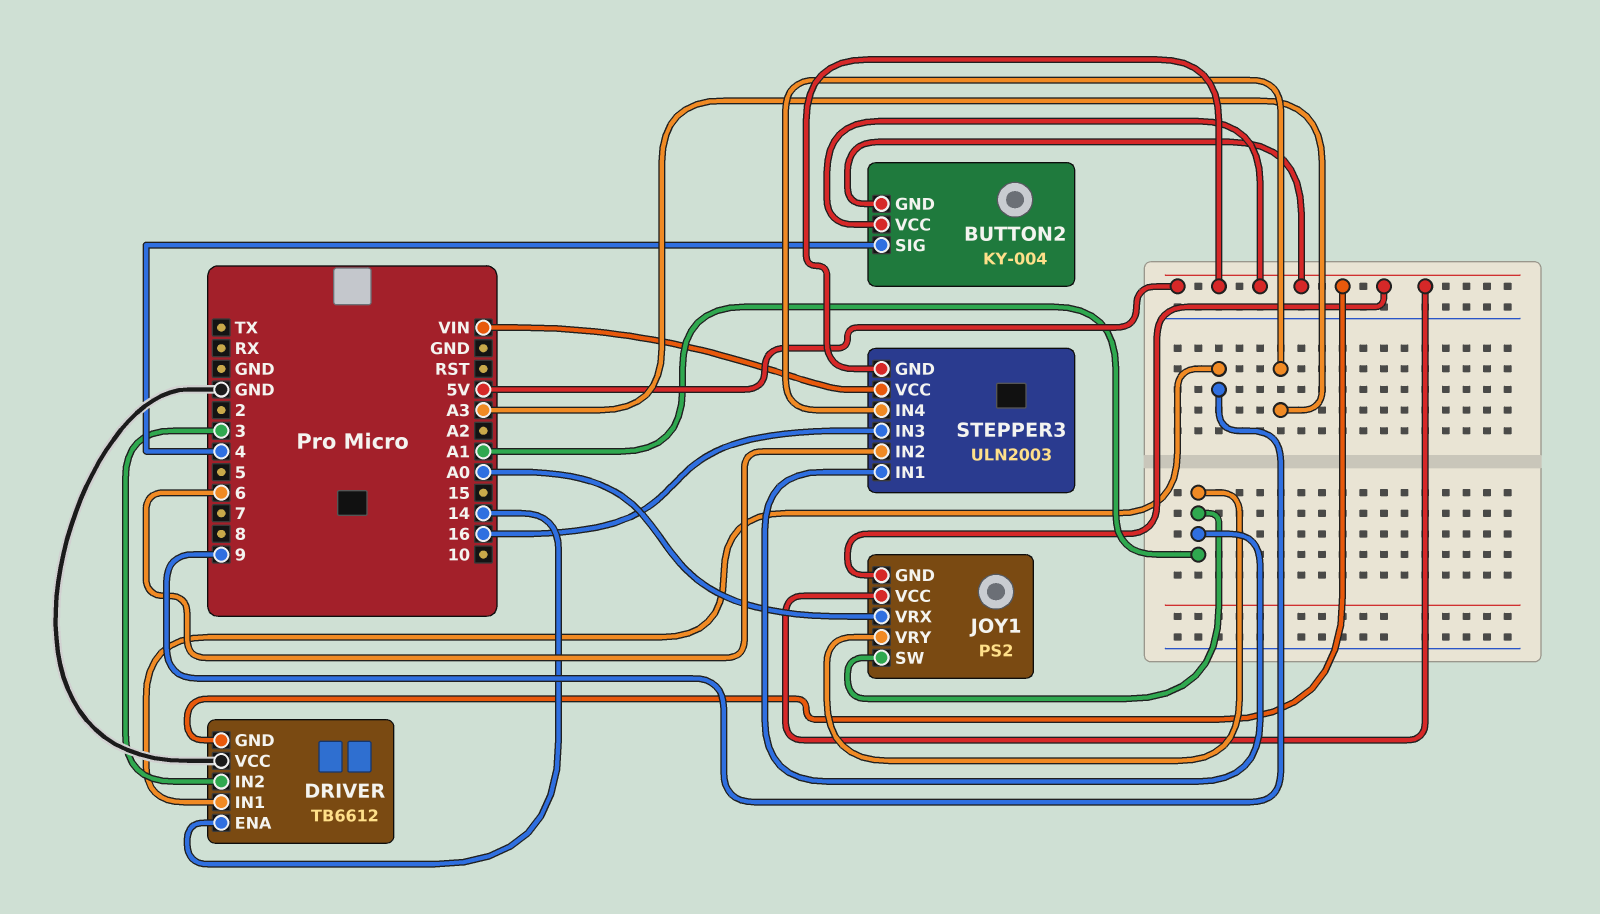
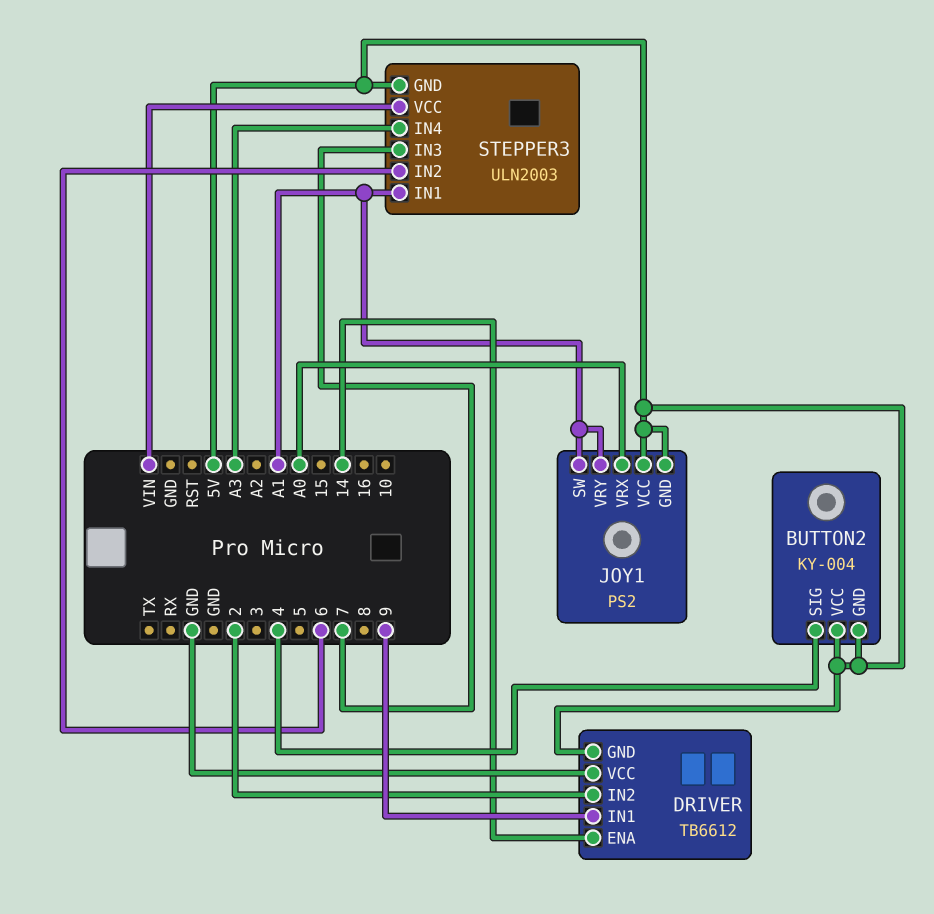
DRIVER pin IN2: 3 -> 2
STEPPER3 pin IN3: 16 -> 7

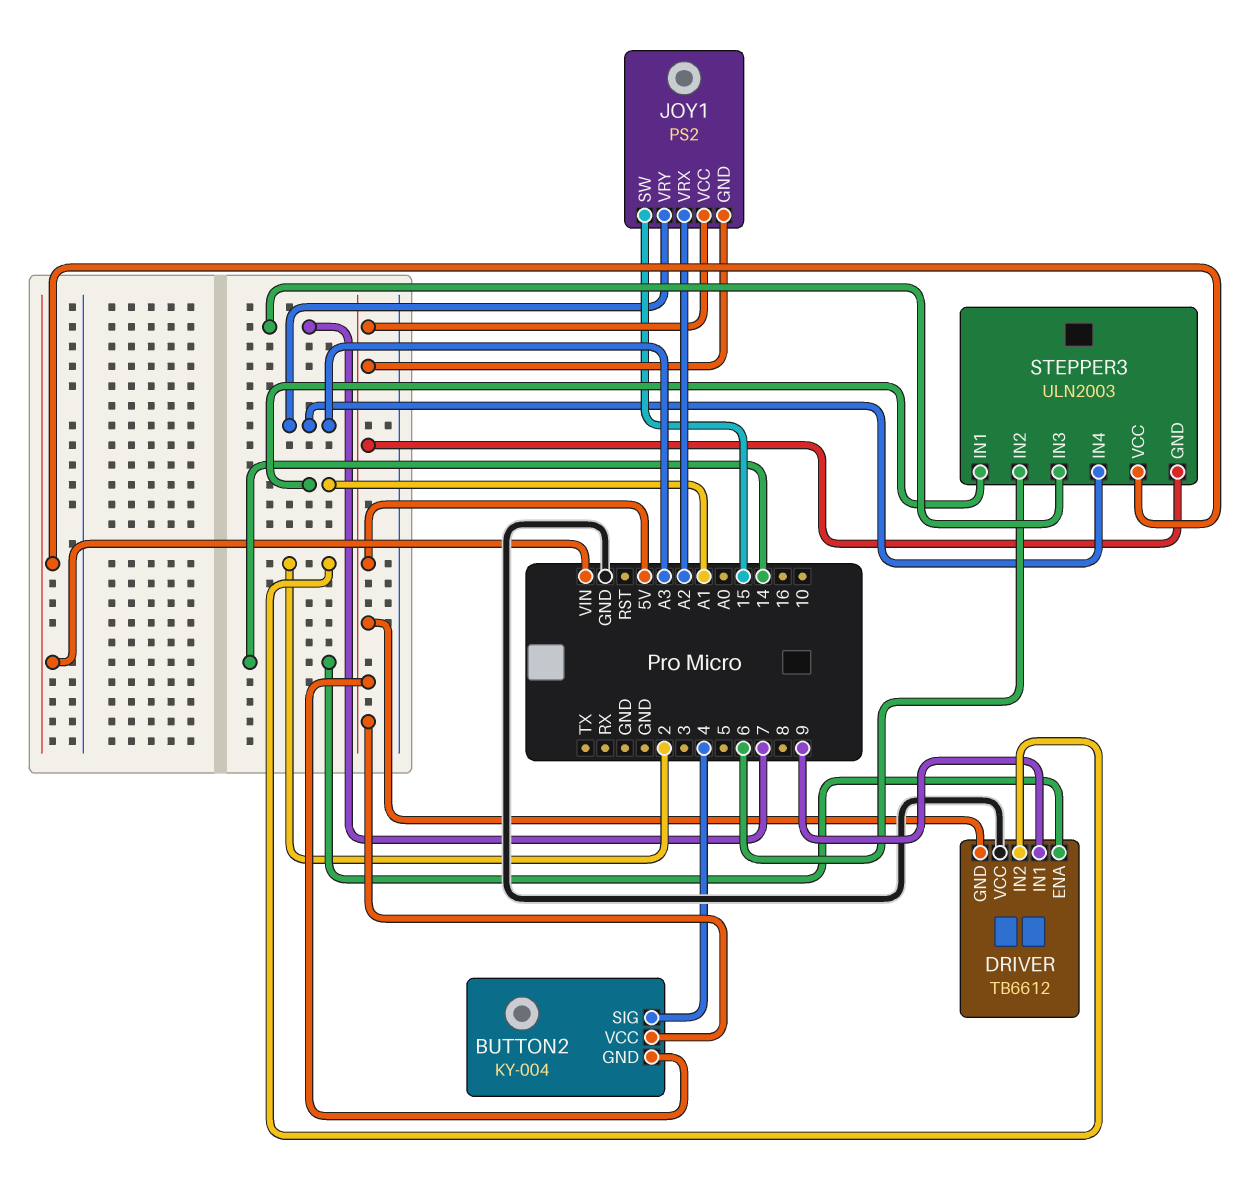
JOY1 pin SW: A1 -> 15
JOY1 pin VRX: A0 -> A2
JOY1 pin VRY: A1 -> A3

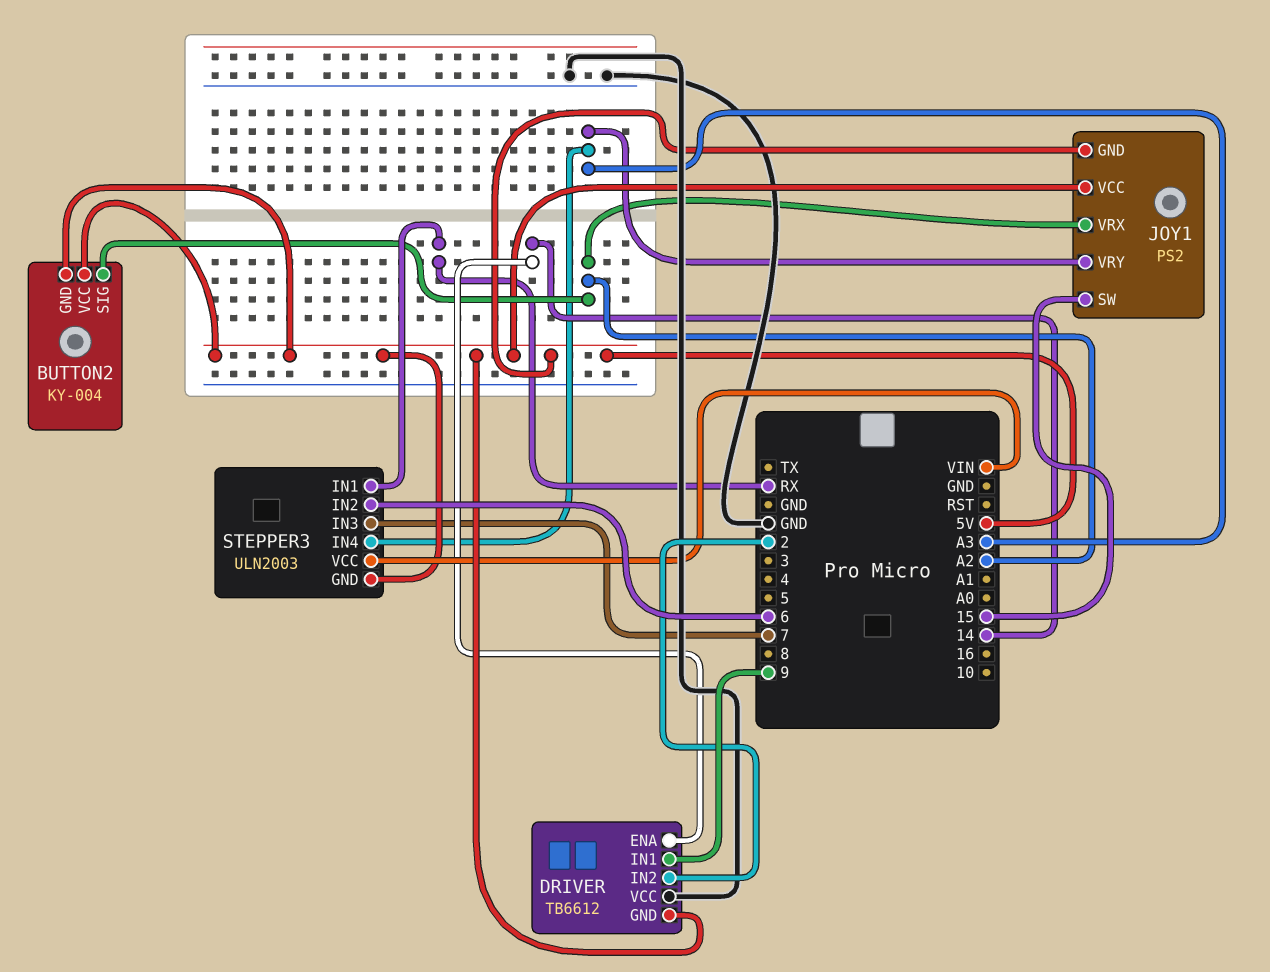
BUTTON2 pin SIG: 4 -> A2
STEPPER3 pin IN1: A1 -> RX

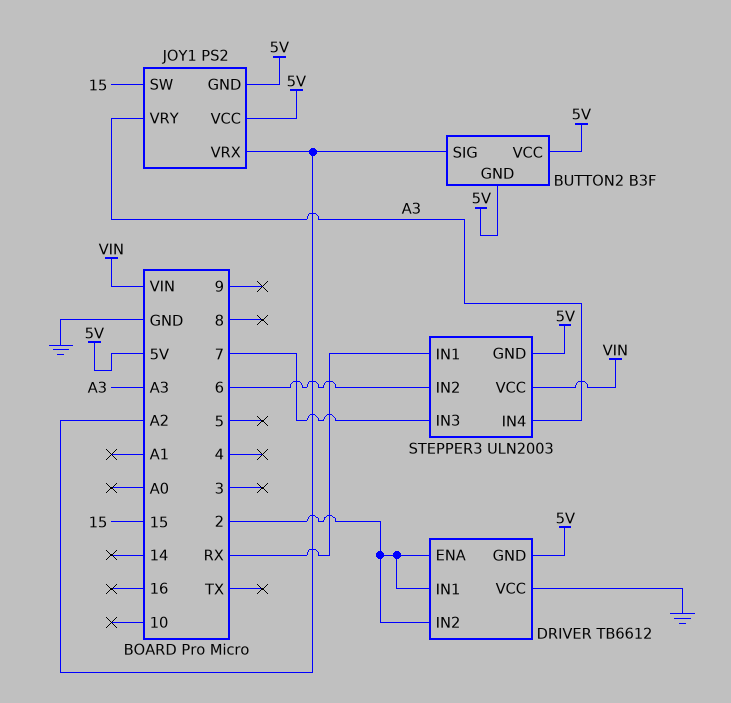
BUTTON2: KY-004 -> B3F
DRIVER pin ENA: 14 -> 2
DRIVER pin IN1: 9 -> 2

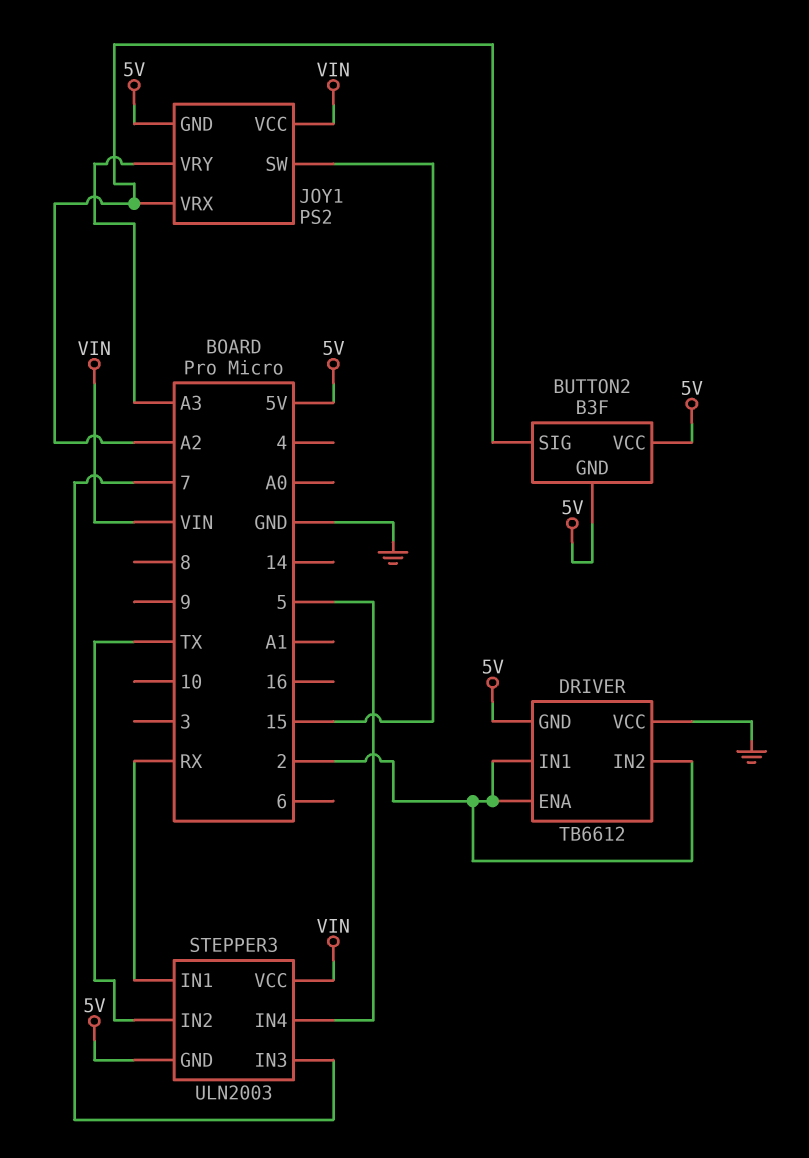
JOY1 pin VCC: 5V -> VIN
STEPPER3 pin IN2: 6 -> TX
STEPPER3 pin IN4: A3 -> 5

